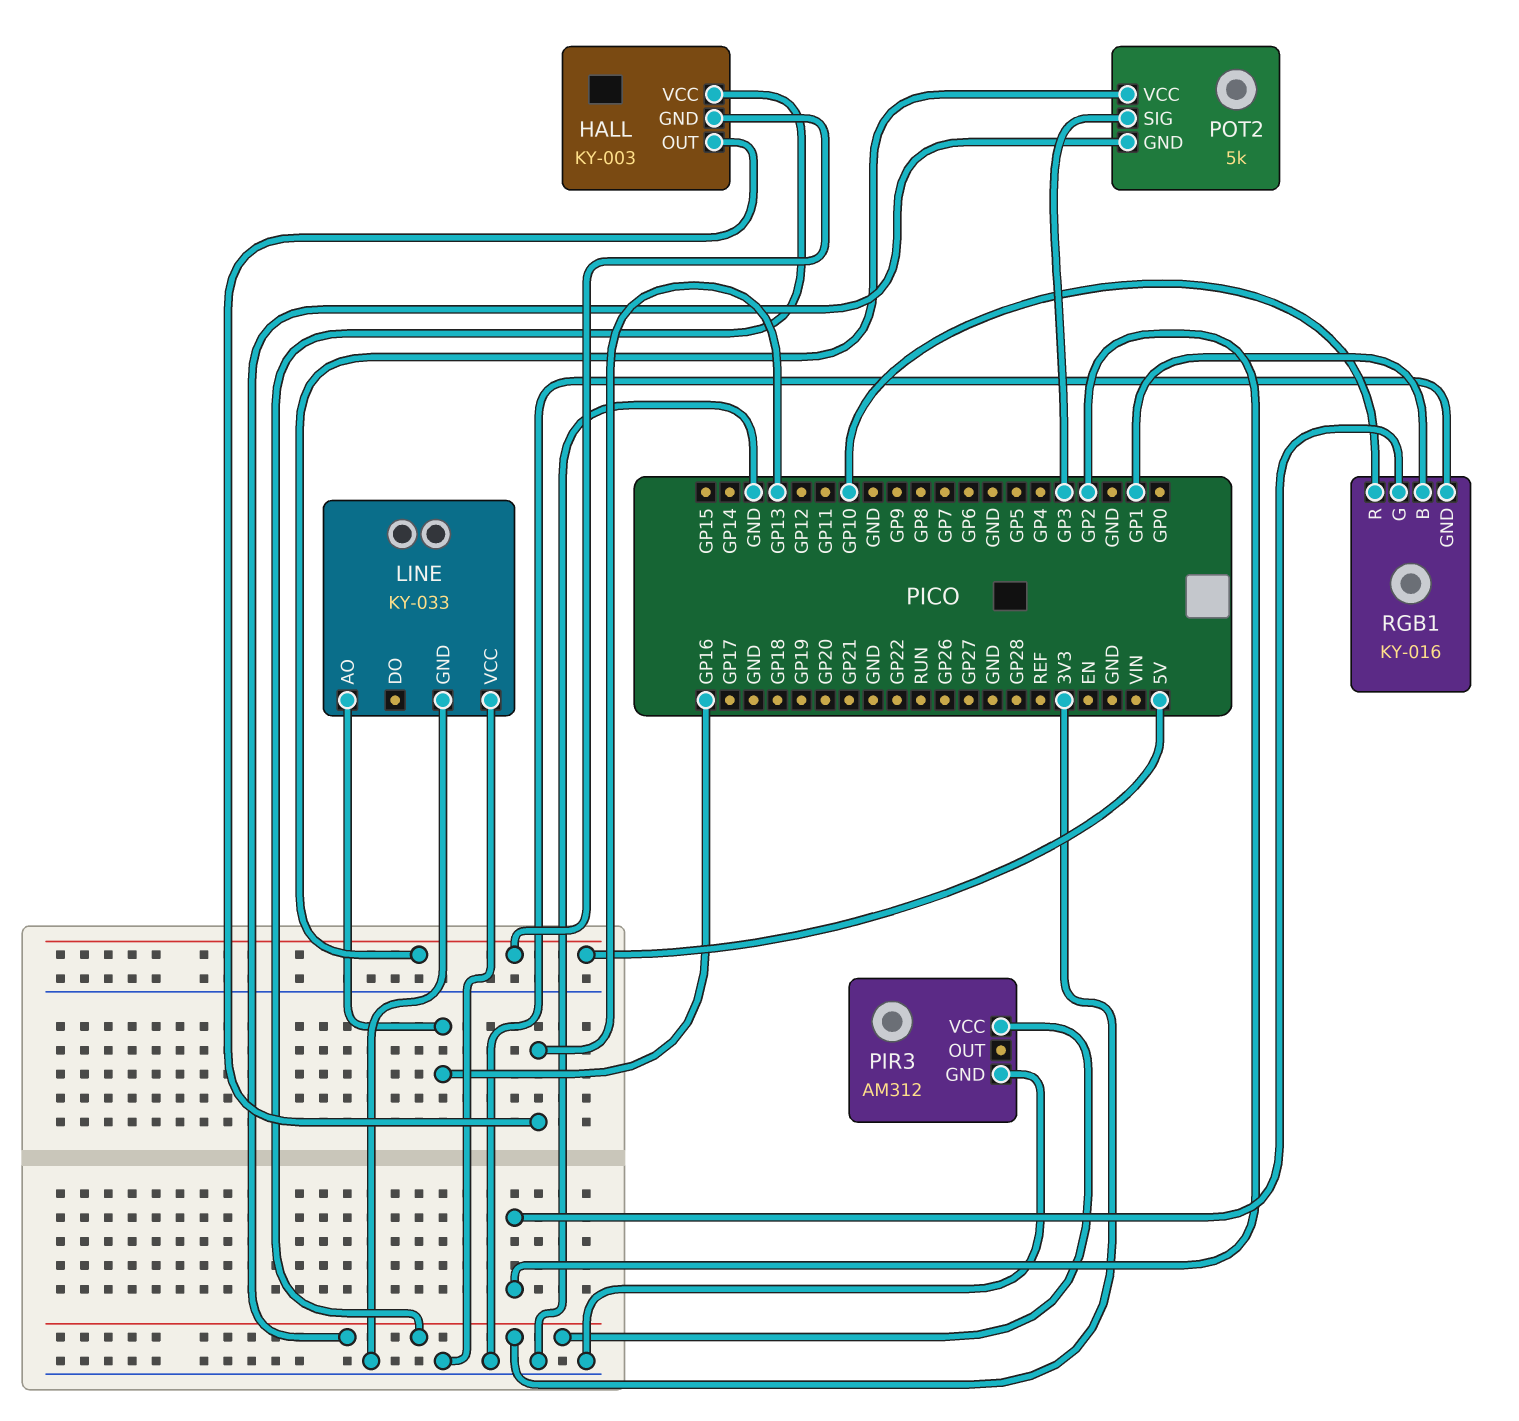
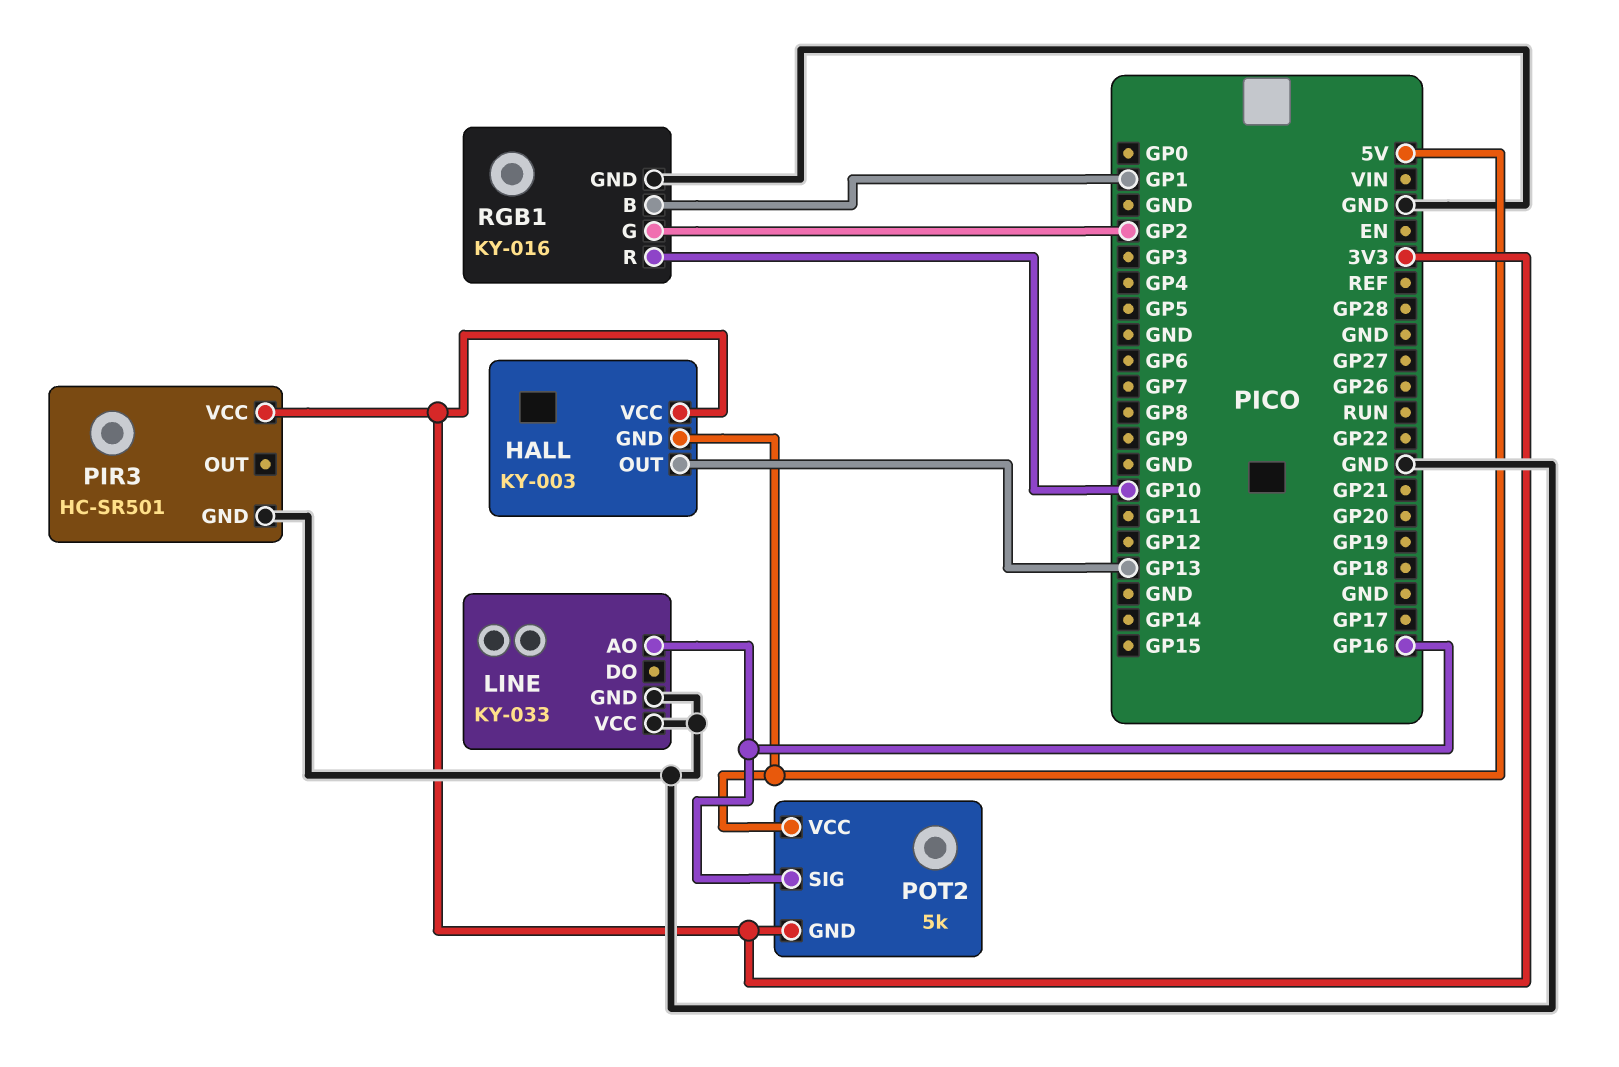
PIR3: AM312 -> HC-SR501
POT2 pin SIG: GP3 -> GP16

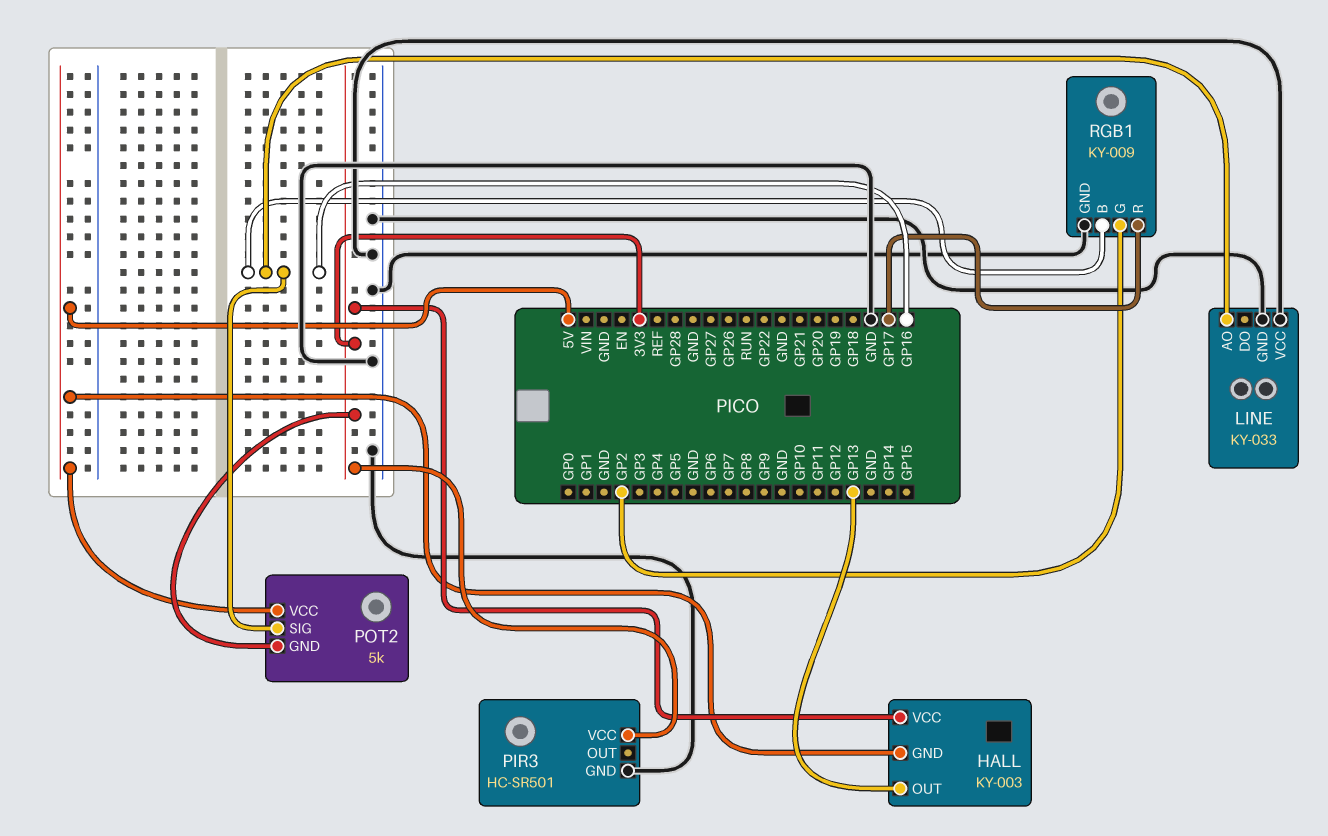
RGB1: KY-016 -> KY-009
RGB1 pin B: GP1 -> GP16
RGB1 pin R: GP10 -> GP17

